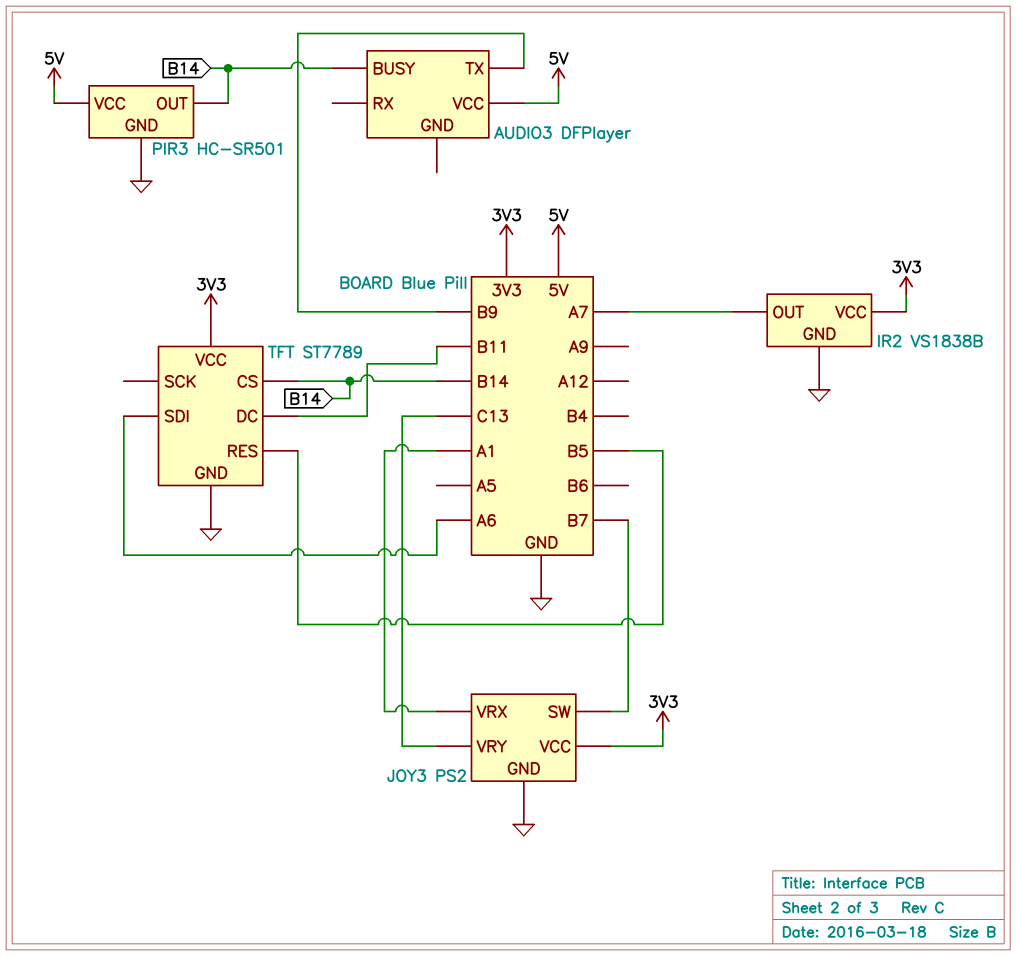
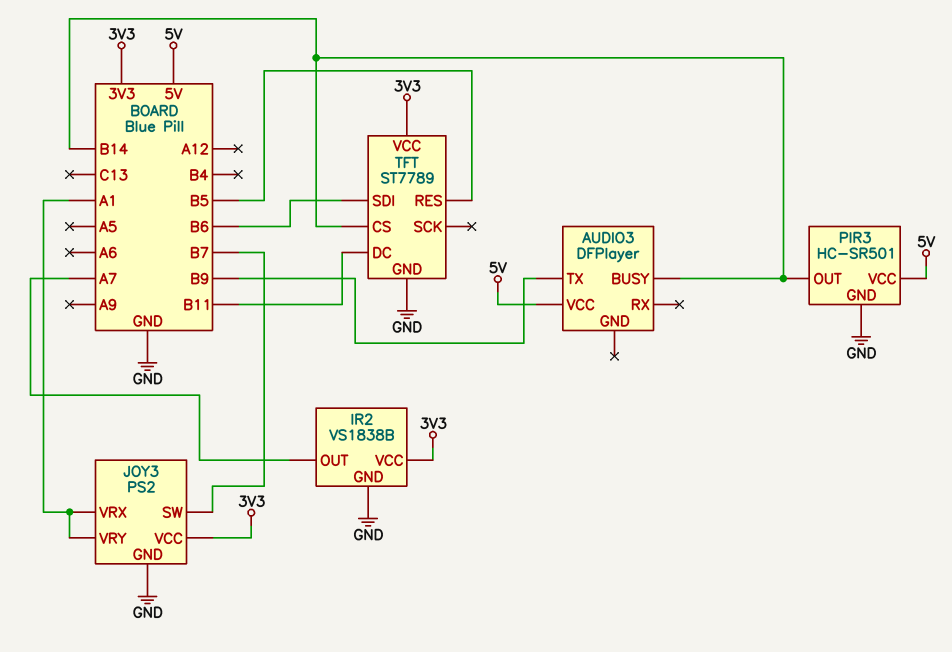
JOY3 pin VRY: C13 -> A1
TFT pin SDI: A6 -> B6

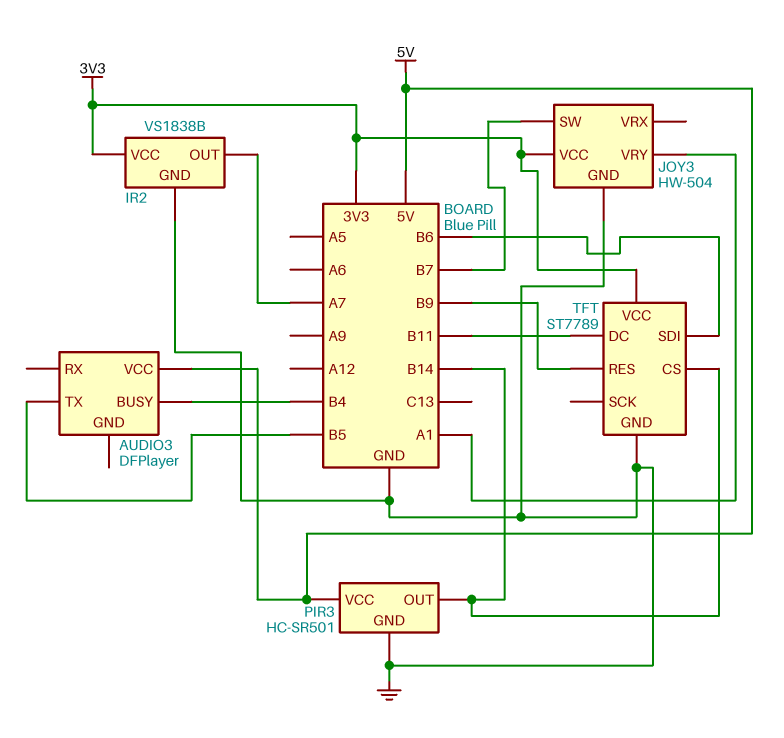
AUDIO3 pin BUSY: B14 -> B4
AUDIO3 pin TX: B9 -> B5
JOY3: PS2 -> HW-504
JOY3 pin VRX: A1 -> none
TFT pin RES: B5 -> B9

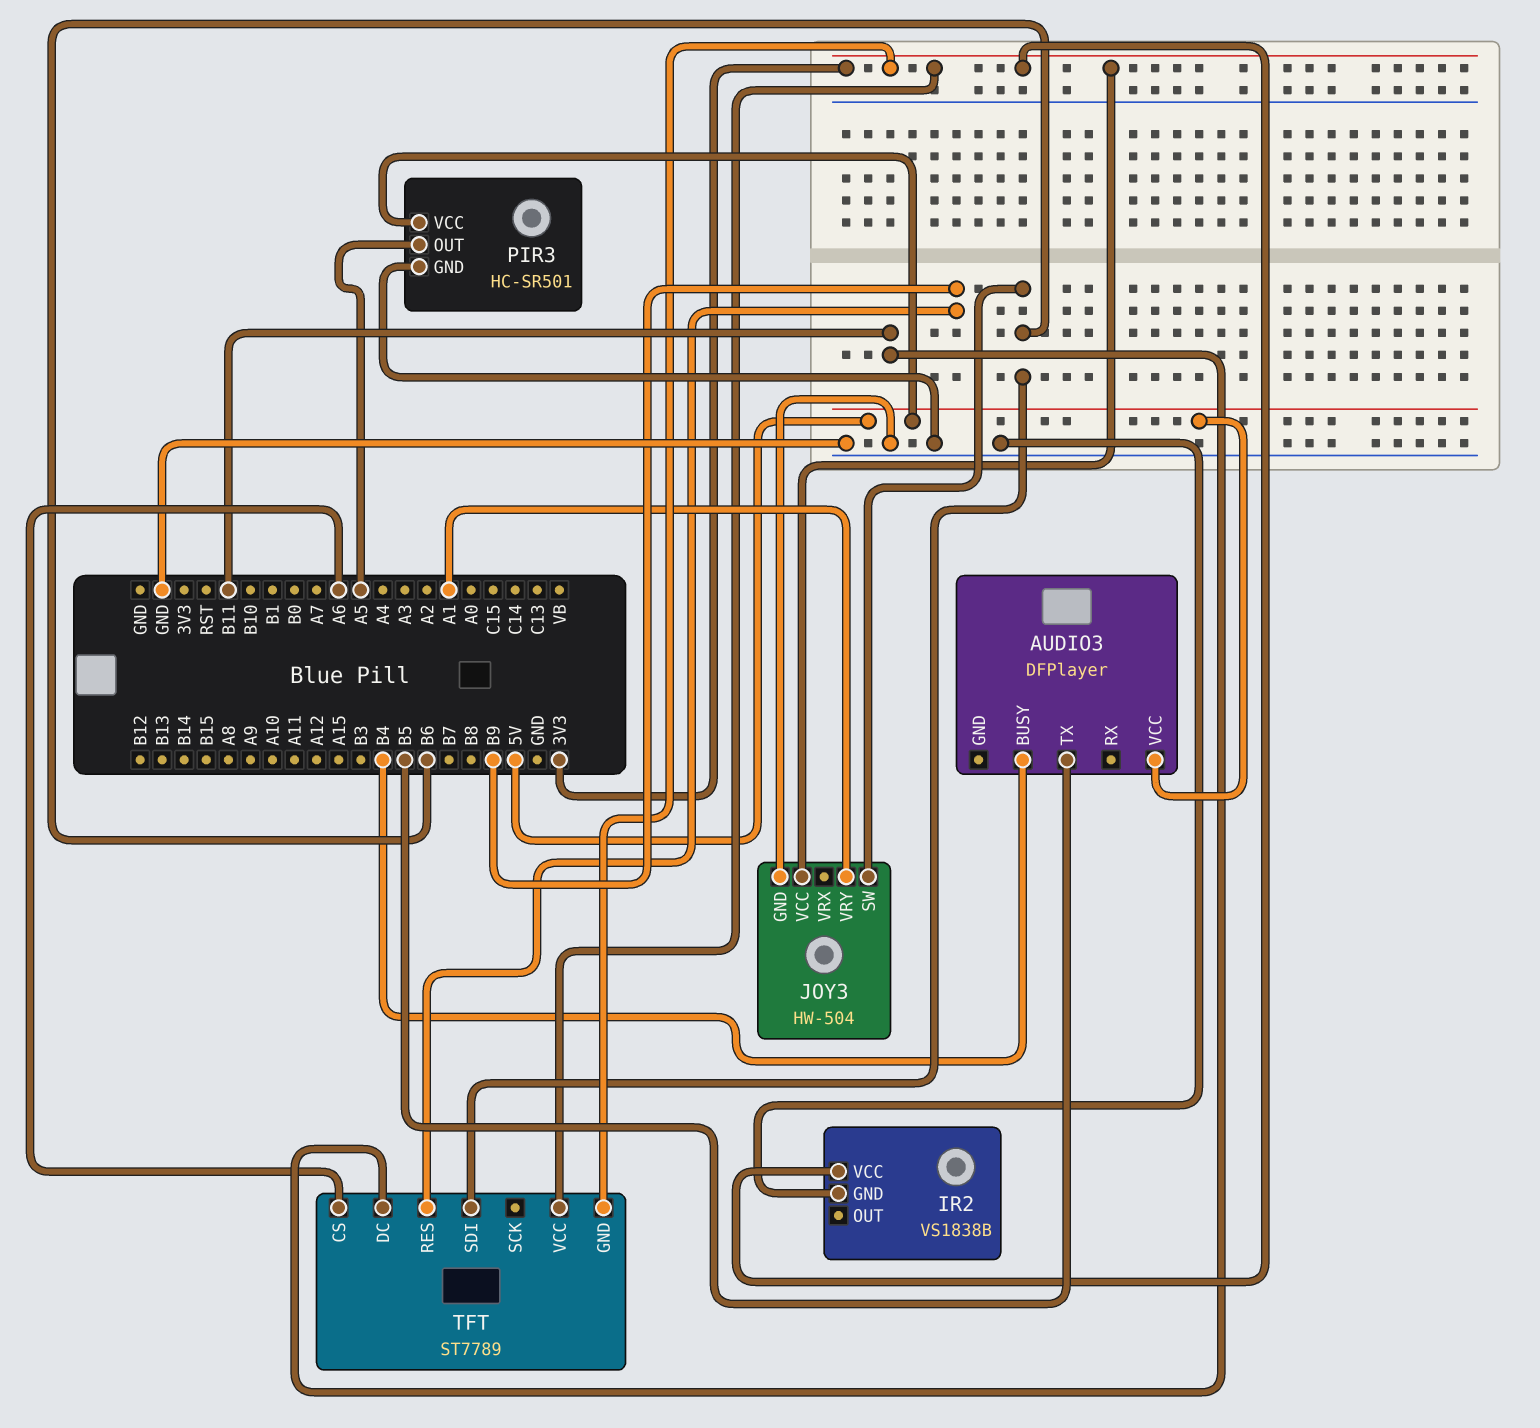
IR2 pin OUT: A7 -> none
JOY3 pin SW: B7 -> B6
PIR3 pin OUT: B14 -> A5
TFT pin CS: B14 -> A6
TFT pin GND: GND -> 3V3

